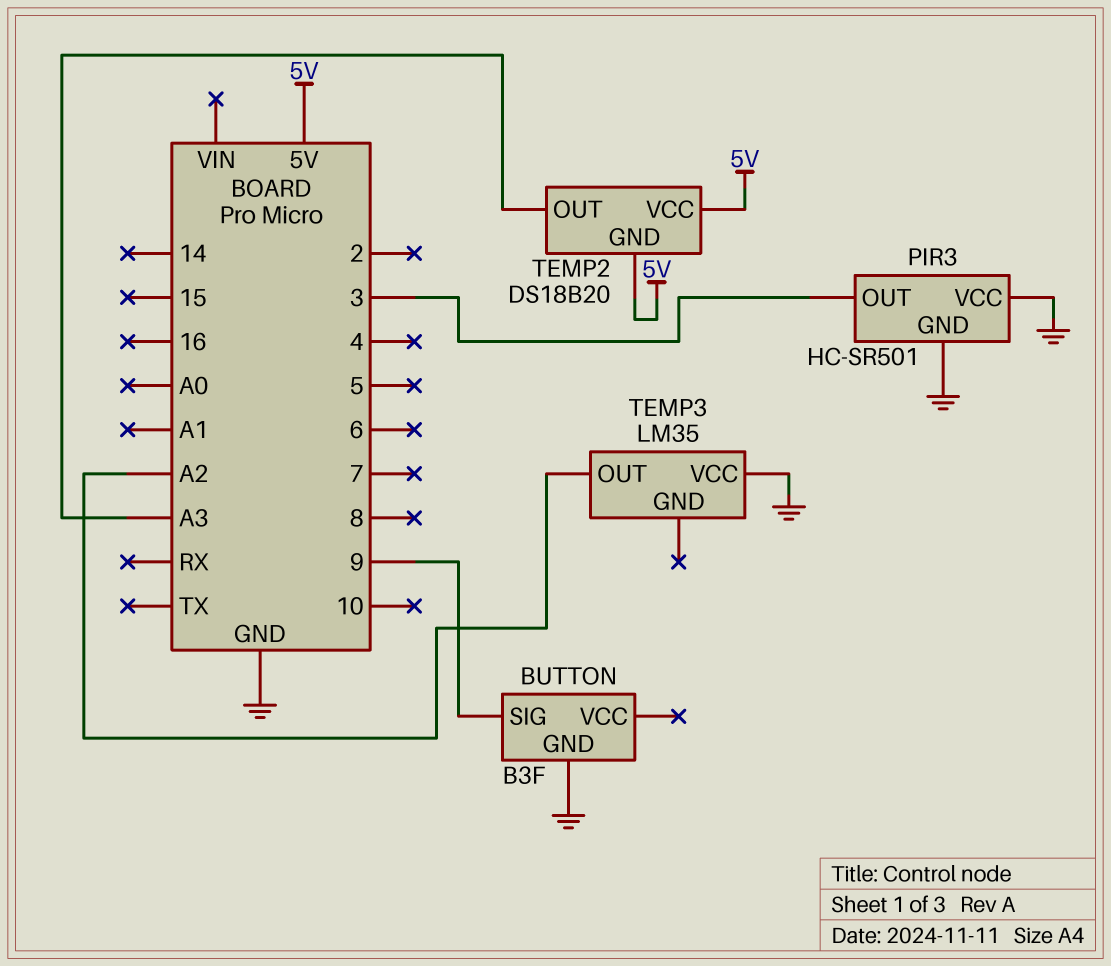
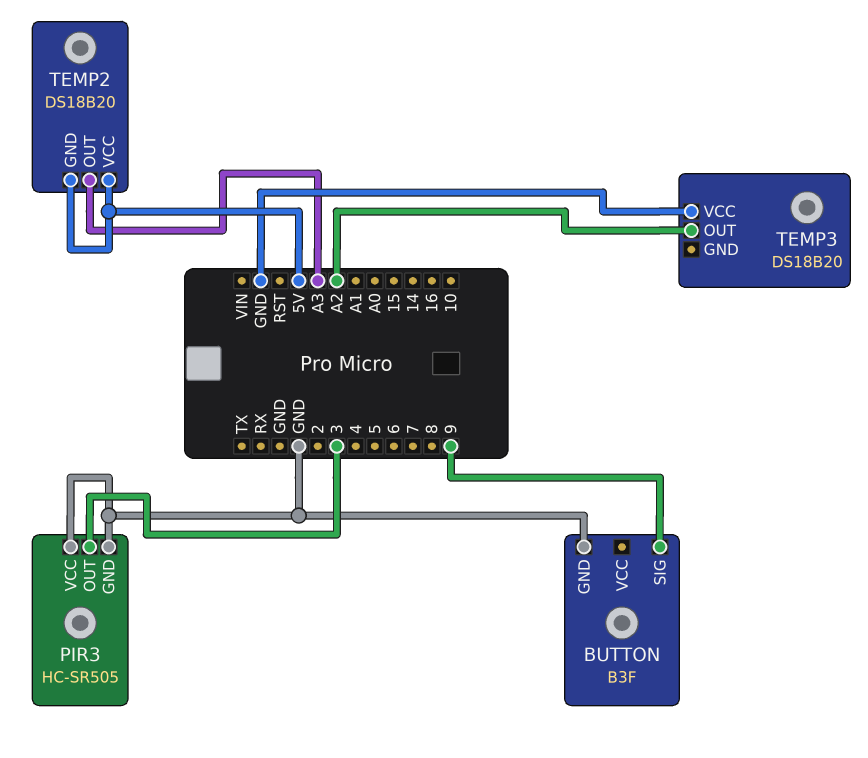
PIR3: HC-SR501 -> HC-SR505
TEMP3: LM35 -> DS18B20

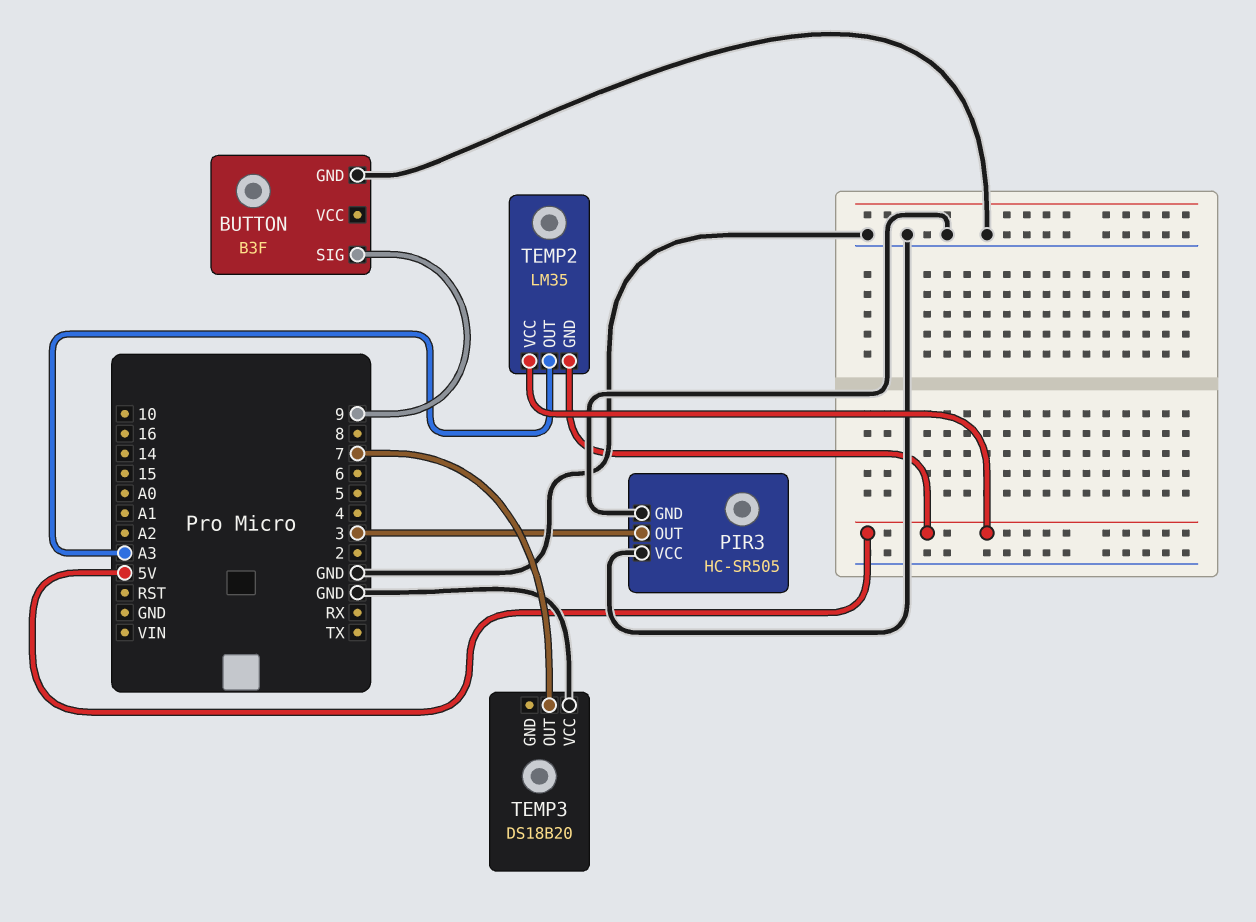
TEMP2: DS18B20 -> LM35
TEMP3 pin OUT: A2 -> 7

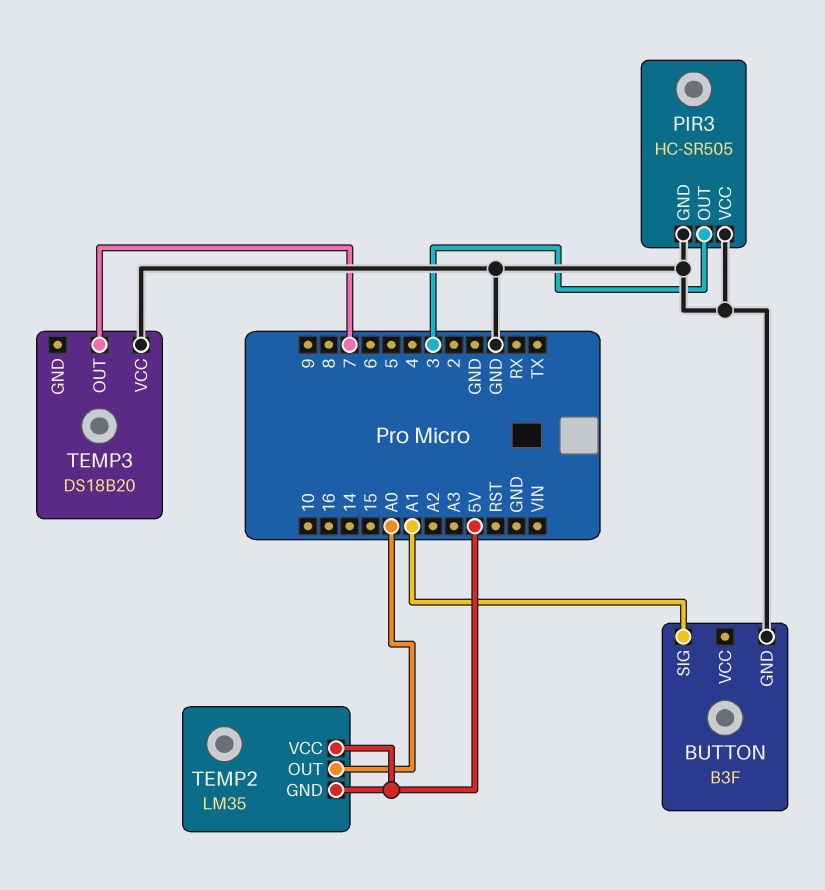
BUTTON pin SIG: 9 -> A1
TEMP2 pin OUT: A3 -> A0

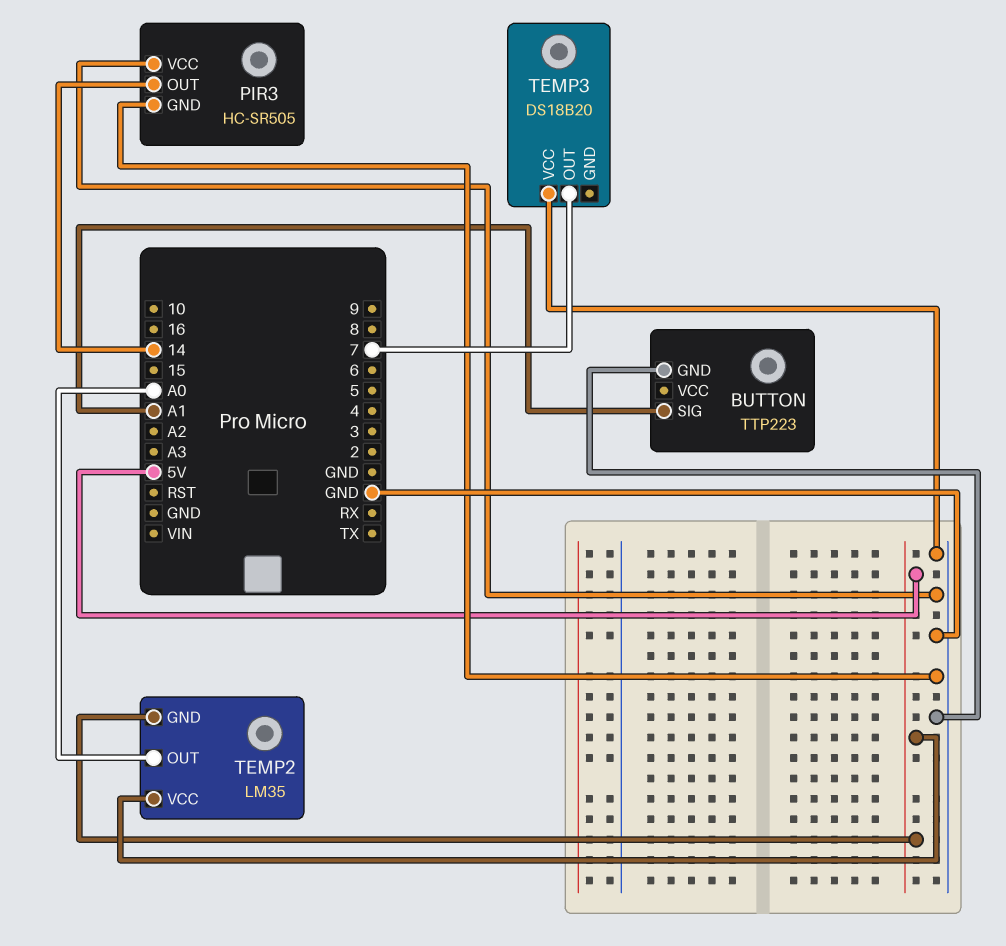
BUTTON: B3F -> TTP223
PIR3 pin OUT: 3 -> 14

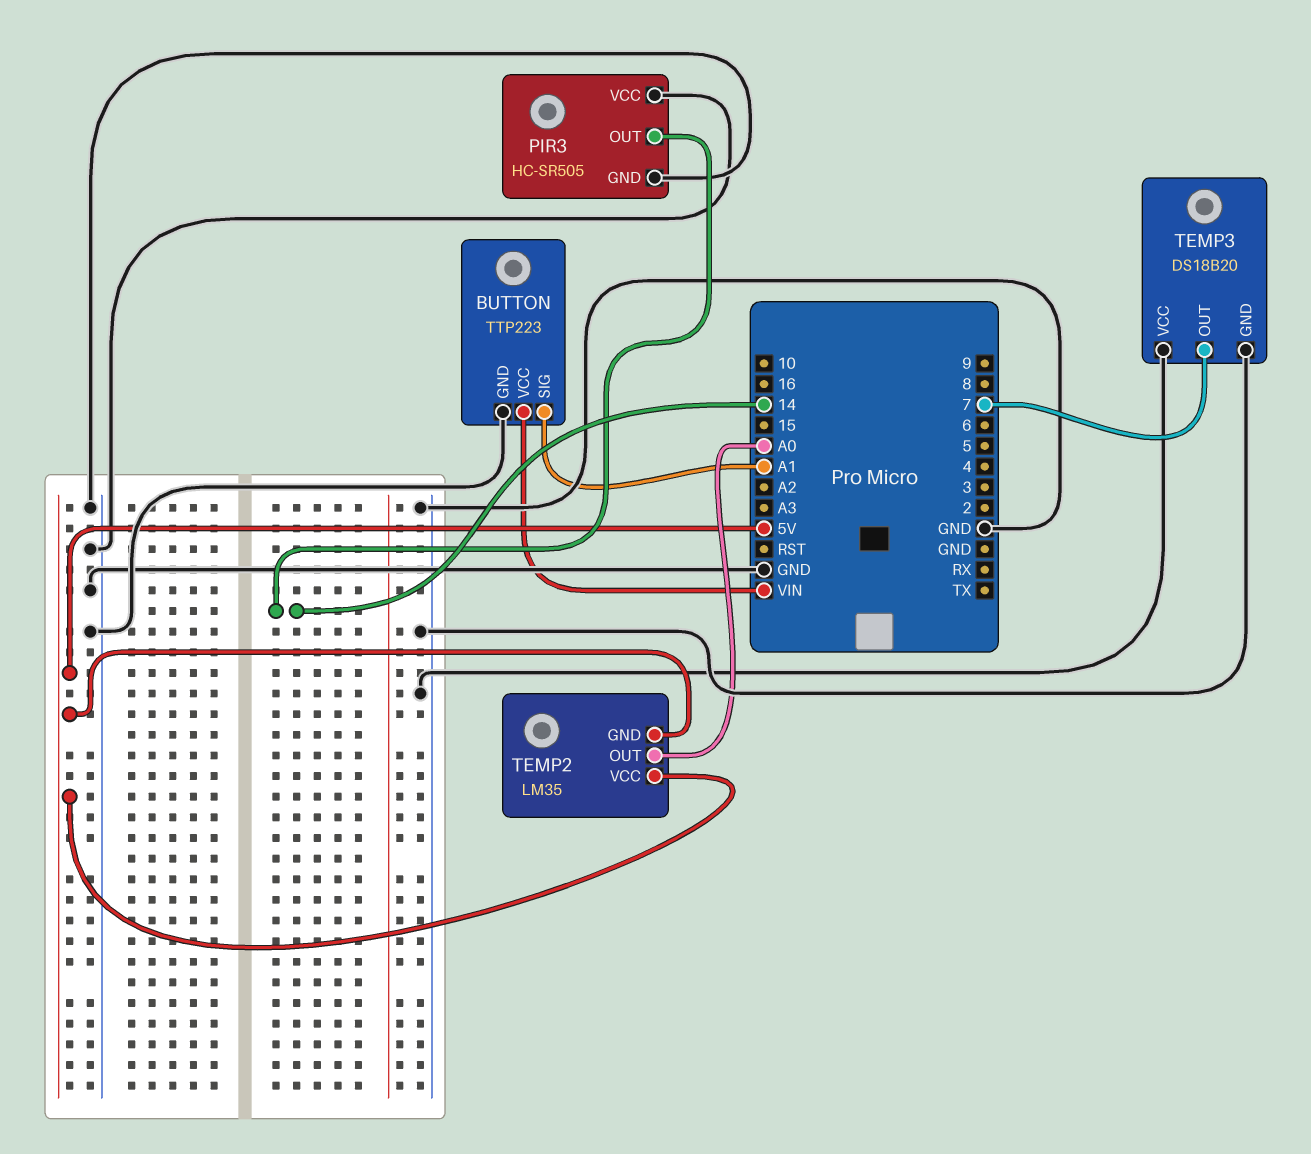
BUTTON pin VCC: none -> VIN
TEMP3 pin GND: none -> GND

